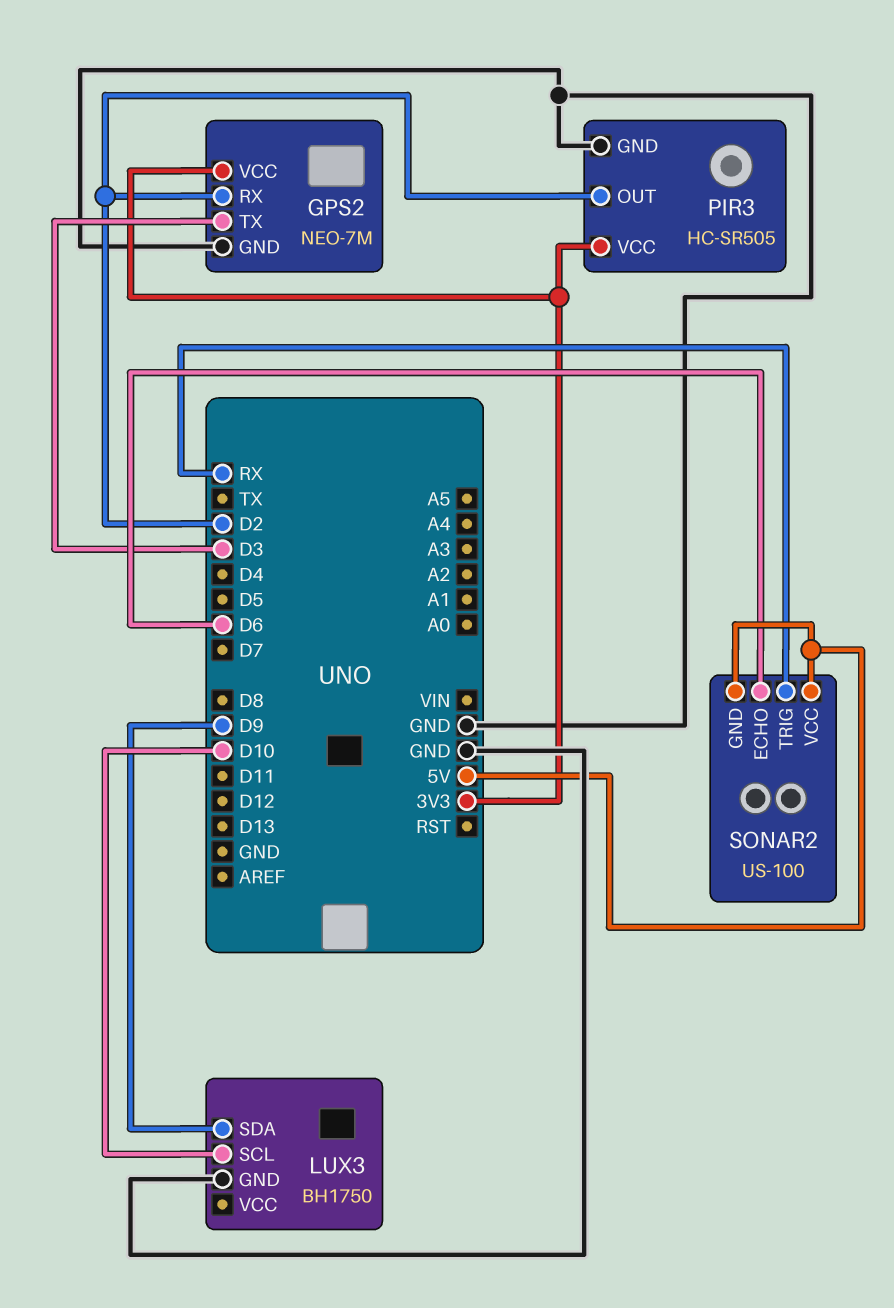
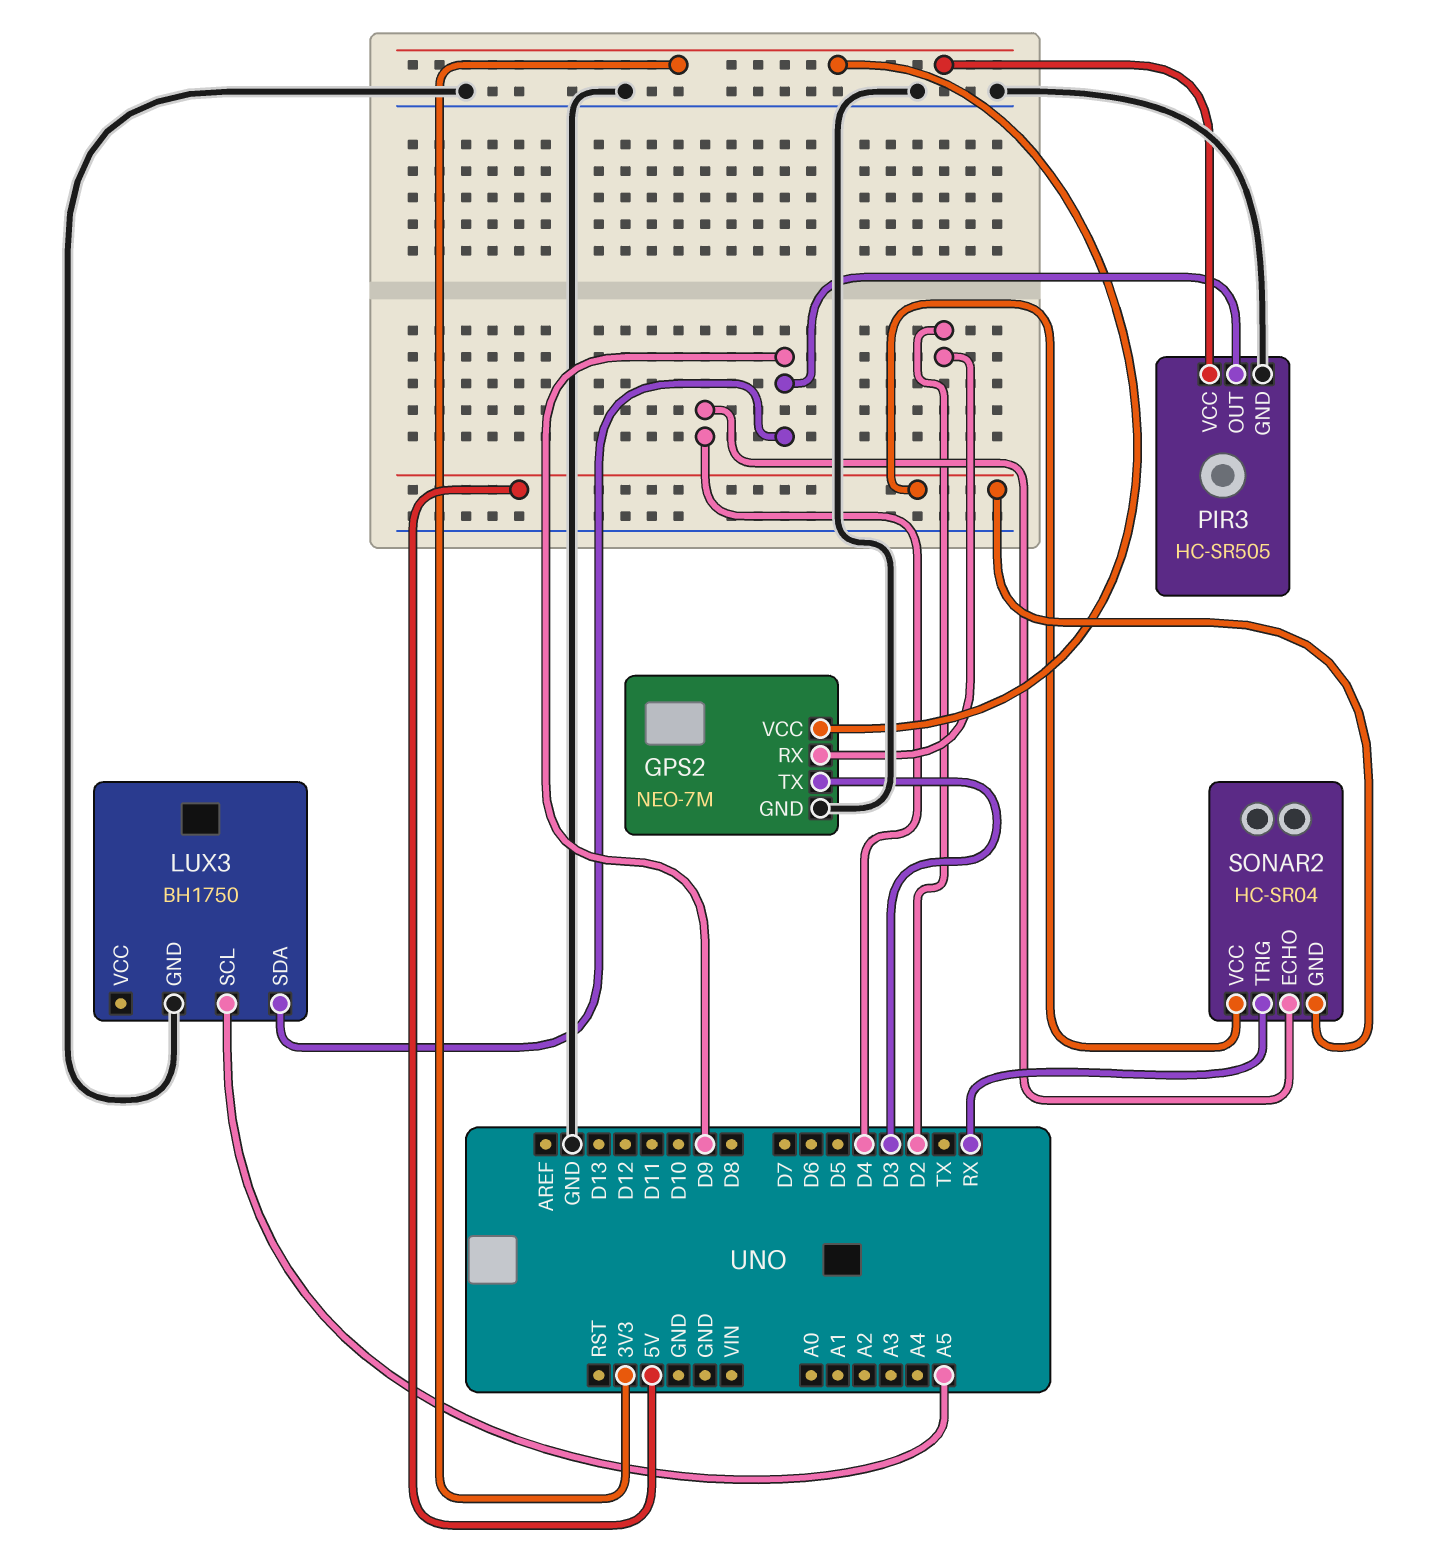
LUX3 pin SCL: D10 -> A5
PIR3 pin OUT: D2 -> D9
SONAR2: US-100 -> HC-SR04
SONAR2 pin ECHO: D6 -> D4

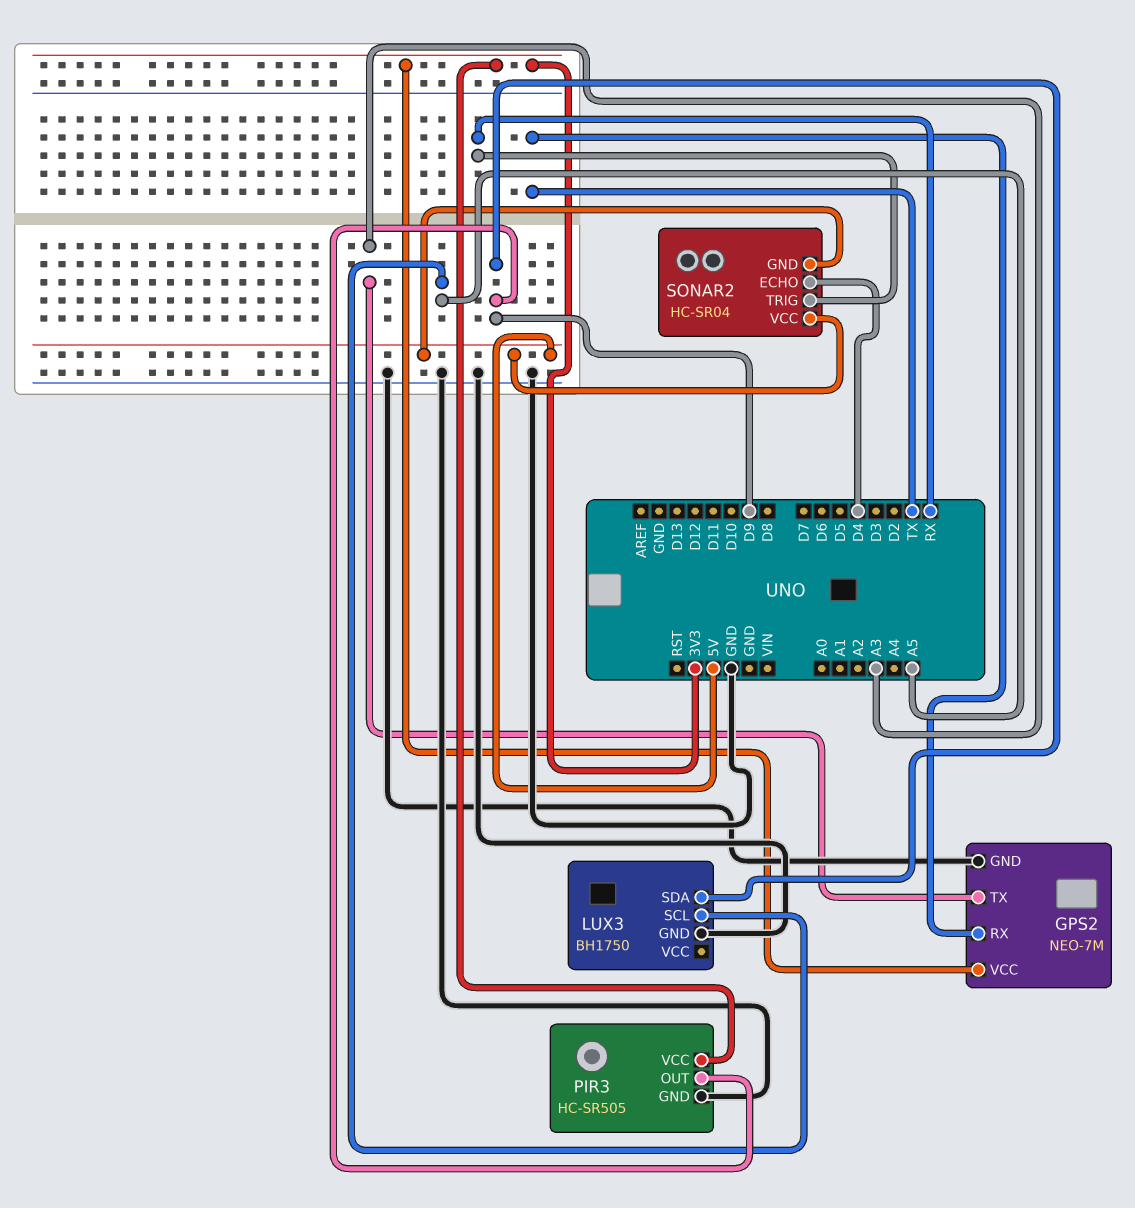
GPS2 pin RX: D2 -> TX
GPS2 pin TX: D3 -> A3

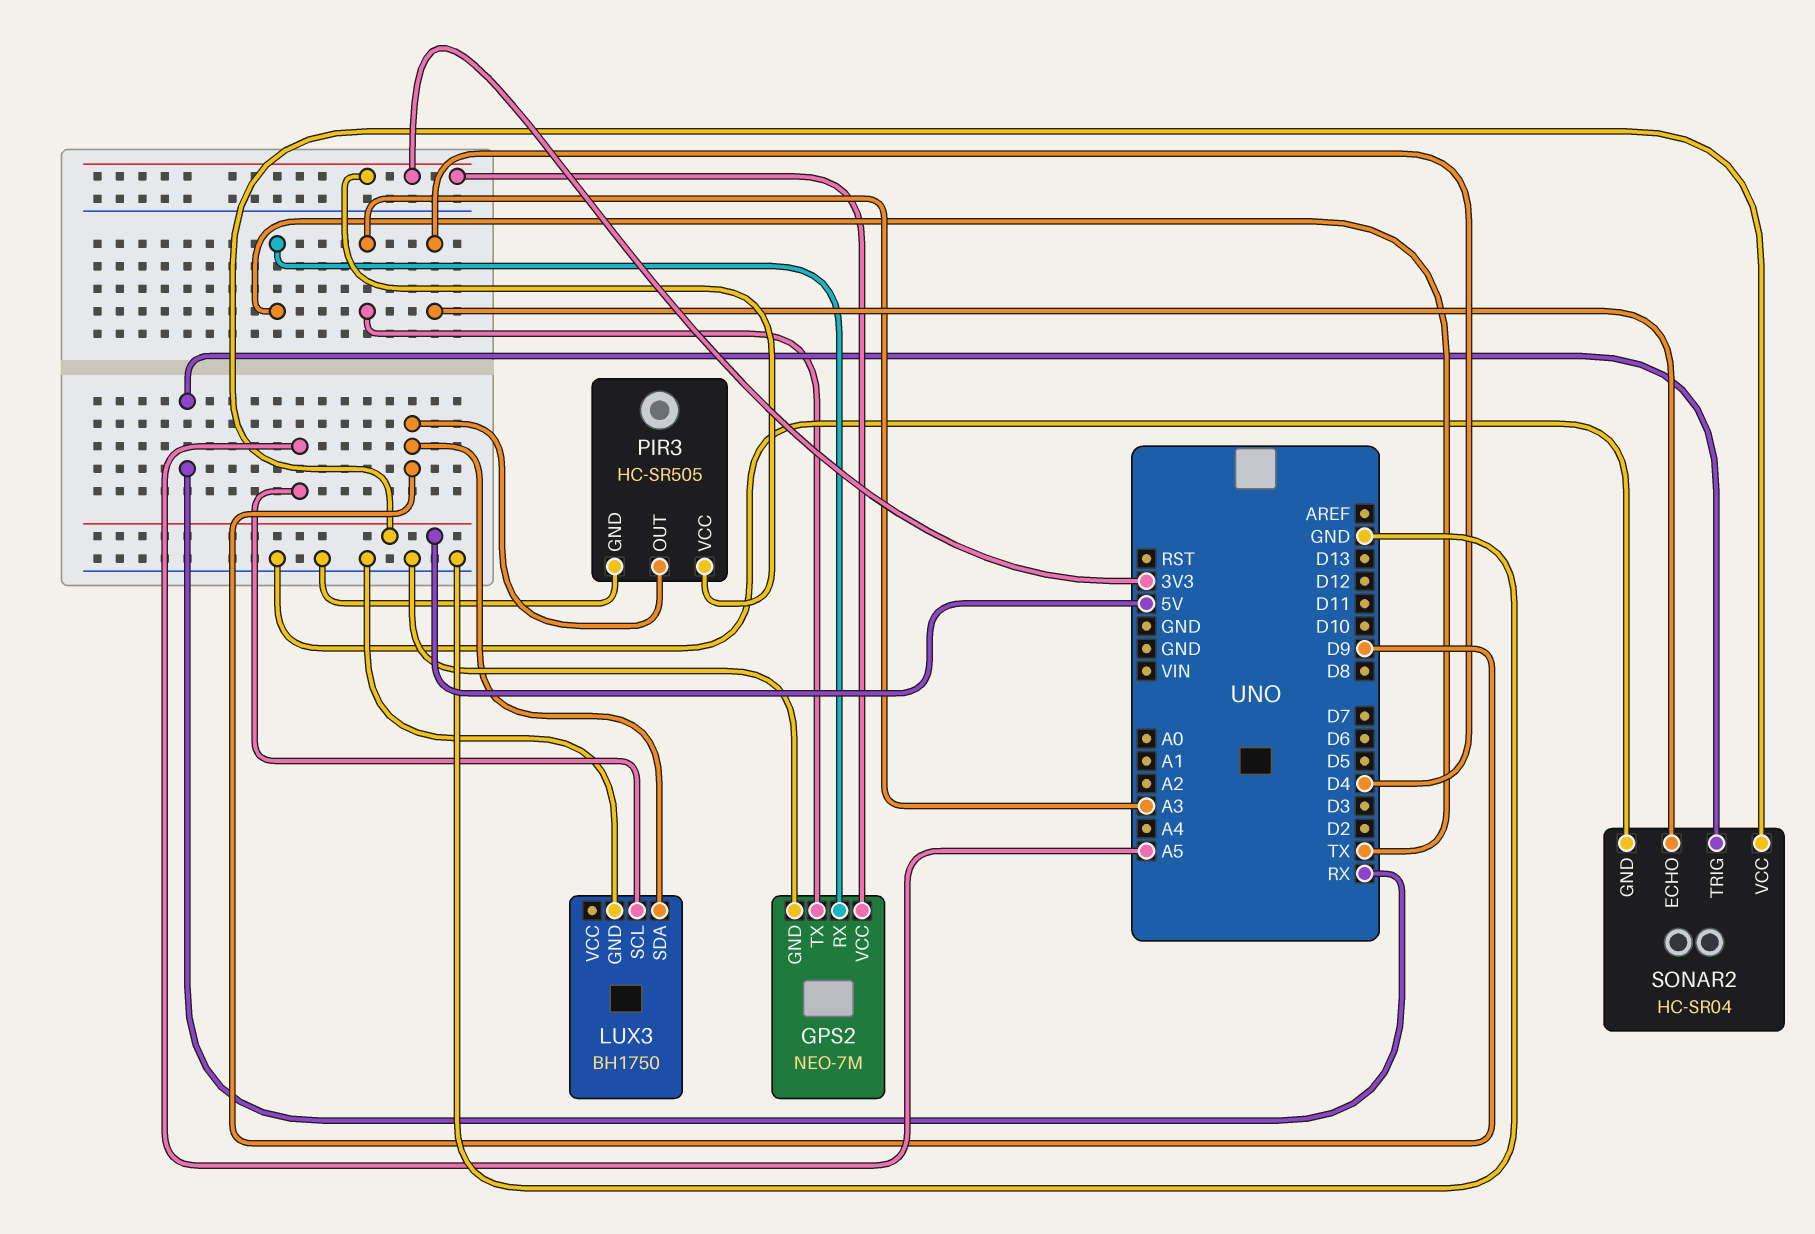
SONAR2 pin GND: 5V -> GND

